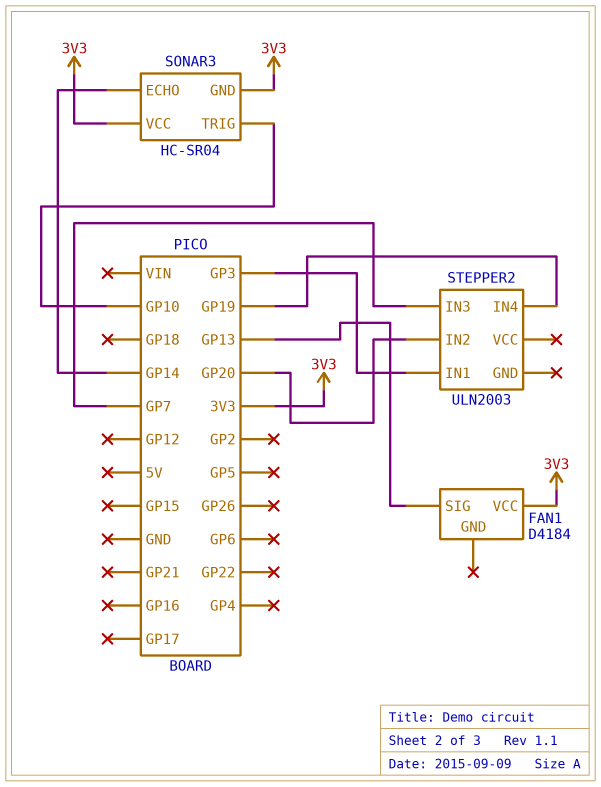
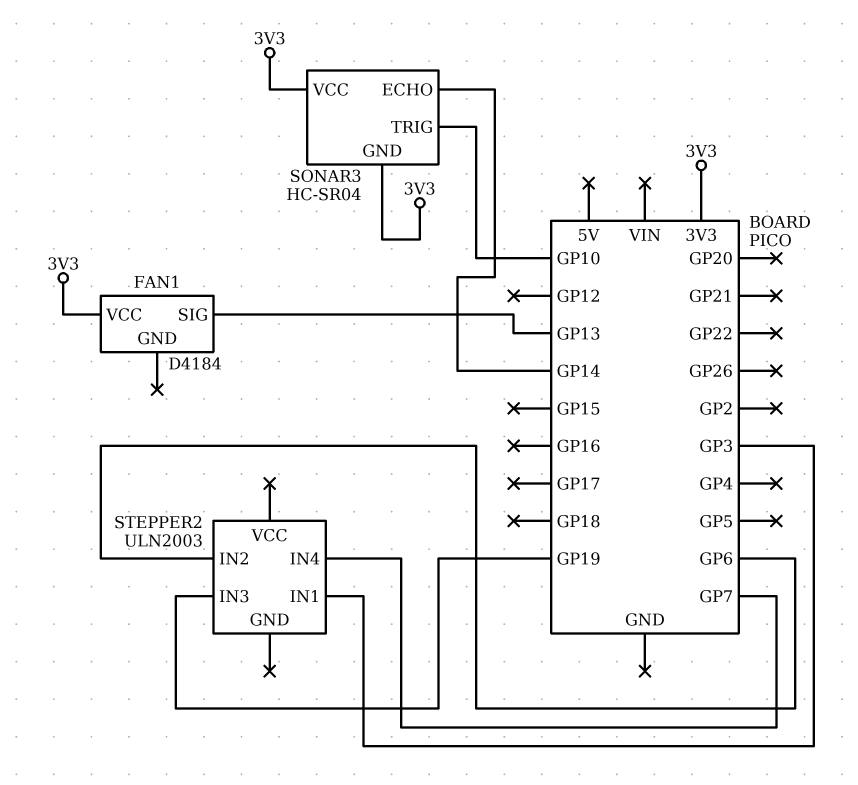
STEPPER2 pin IN2: GP20 -> GP6
STEPPER2 pin IN3: GP7 -> GP19
STEPPER2 pin IN4: GP19 -> GP7

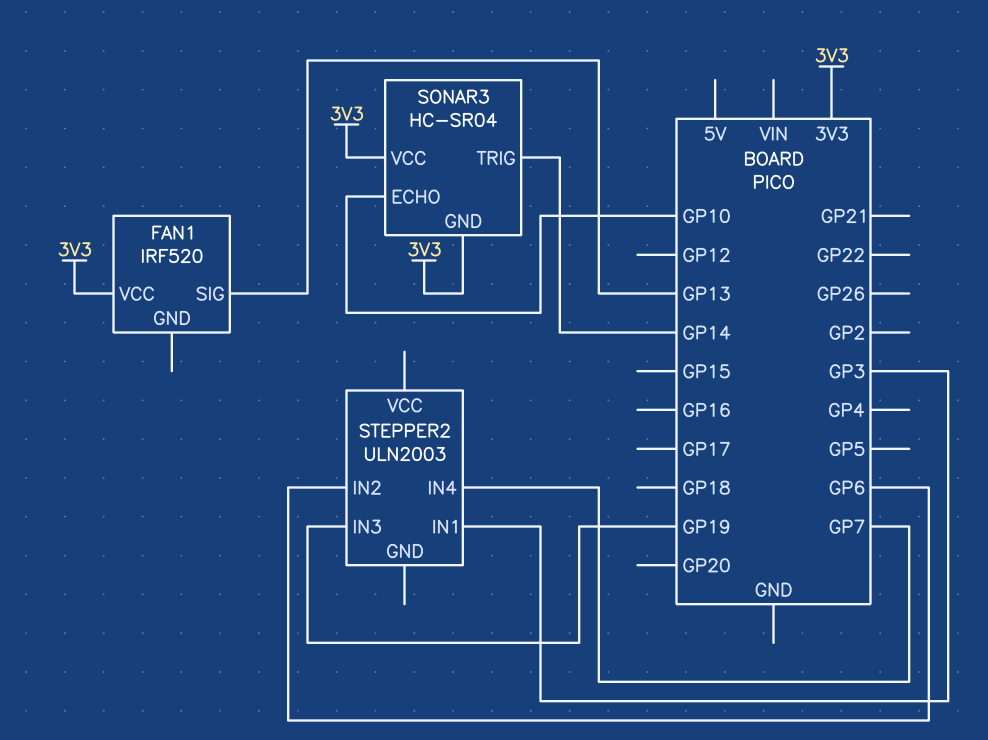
FAN1: D4184 -> IRF520
SONAR3 pin ECHO: GP14 -> GP10
SONAR3 pin TRIG: GP10 -> GP14

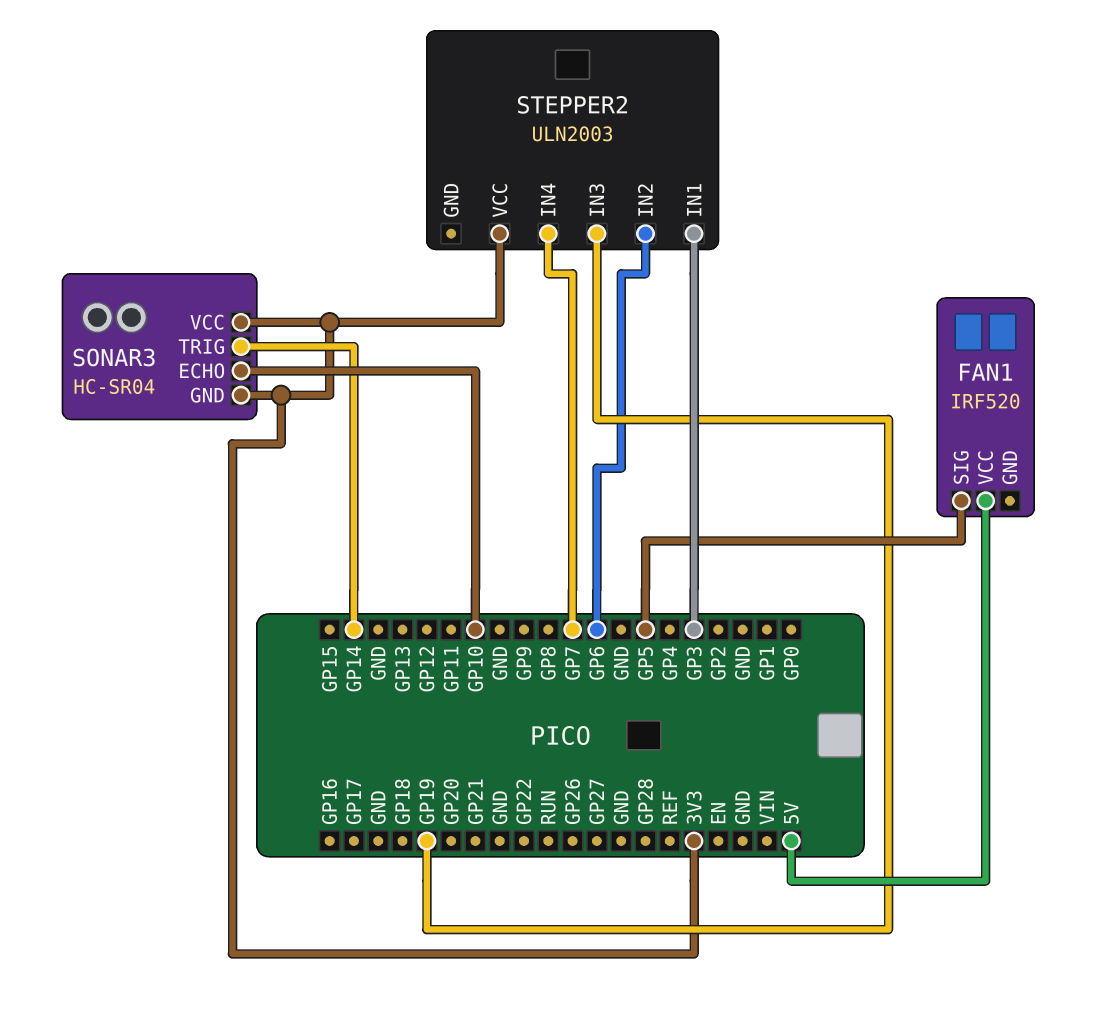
FAN1 pin SIG: GP13 -> GP5
FAN1 pin VCC: 3V3 -> 5V
STEPPER2 pin VCC: none -> 3V3

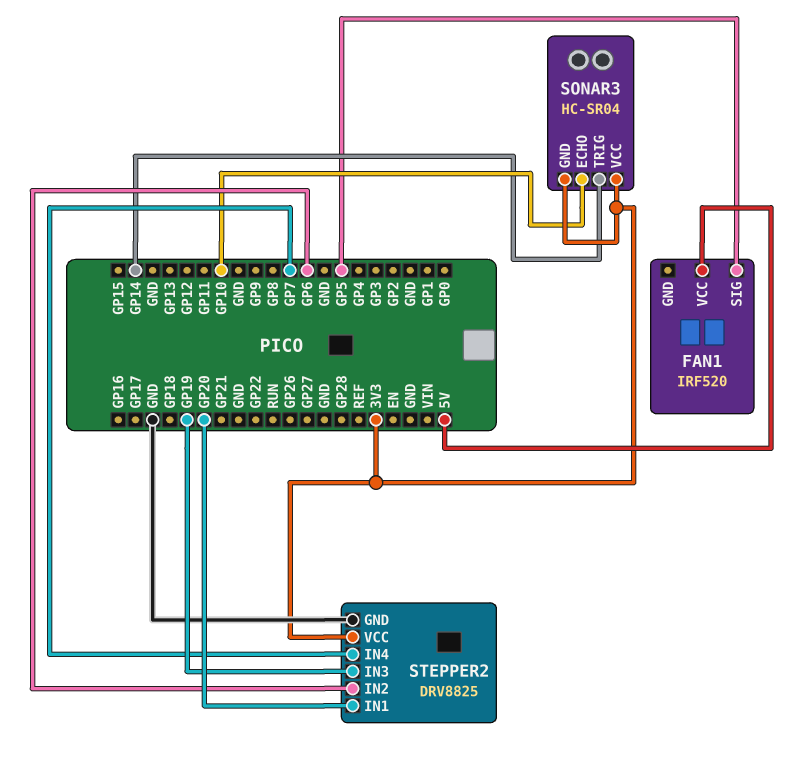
STEPPER2: ULN2003 -> DRV8825
STEPPER2 pin GND: none -> GND
STEPPER2 pin IN1: GP3 -> GP20

